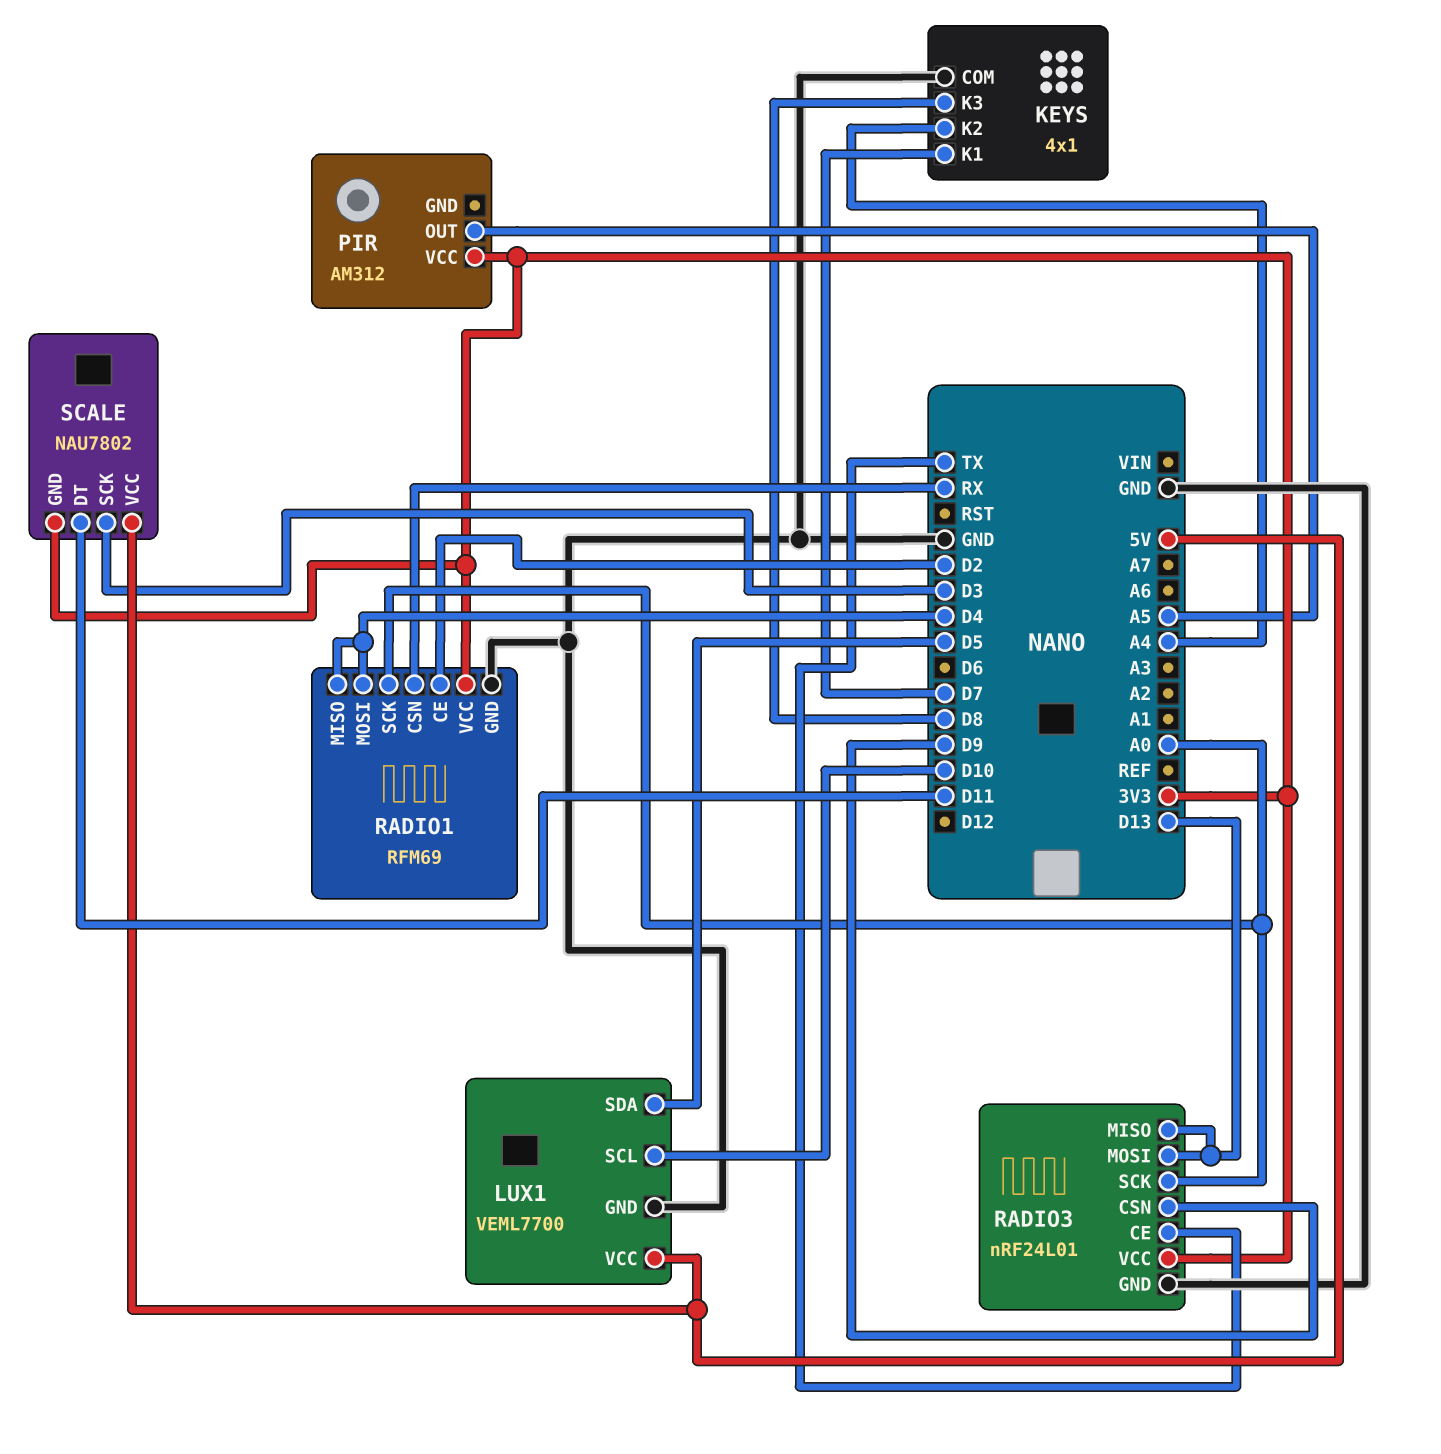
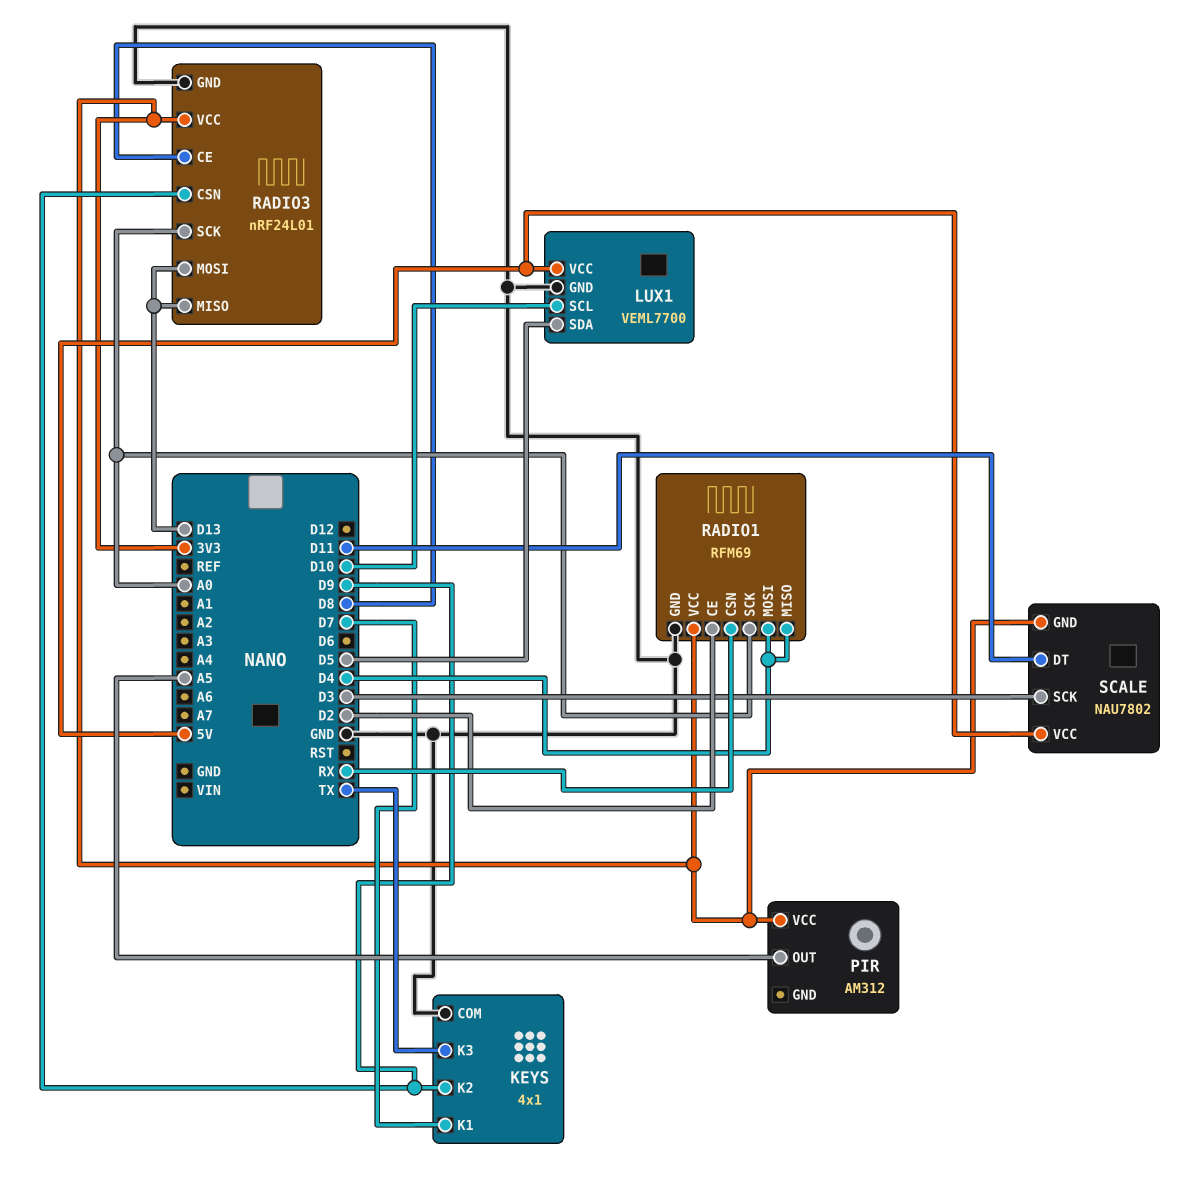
KEYS pin K2: A4 -> D9
KEYS pin K3: D8 -> TX
RADIO3 pin CE: TX -> D8

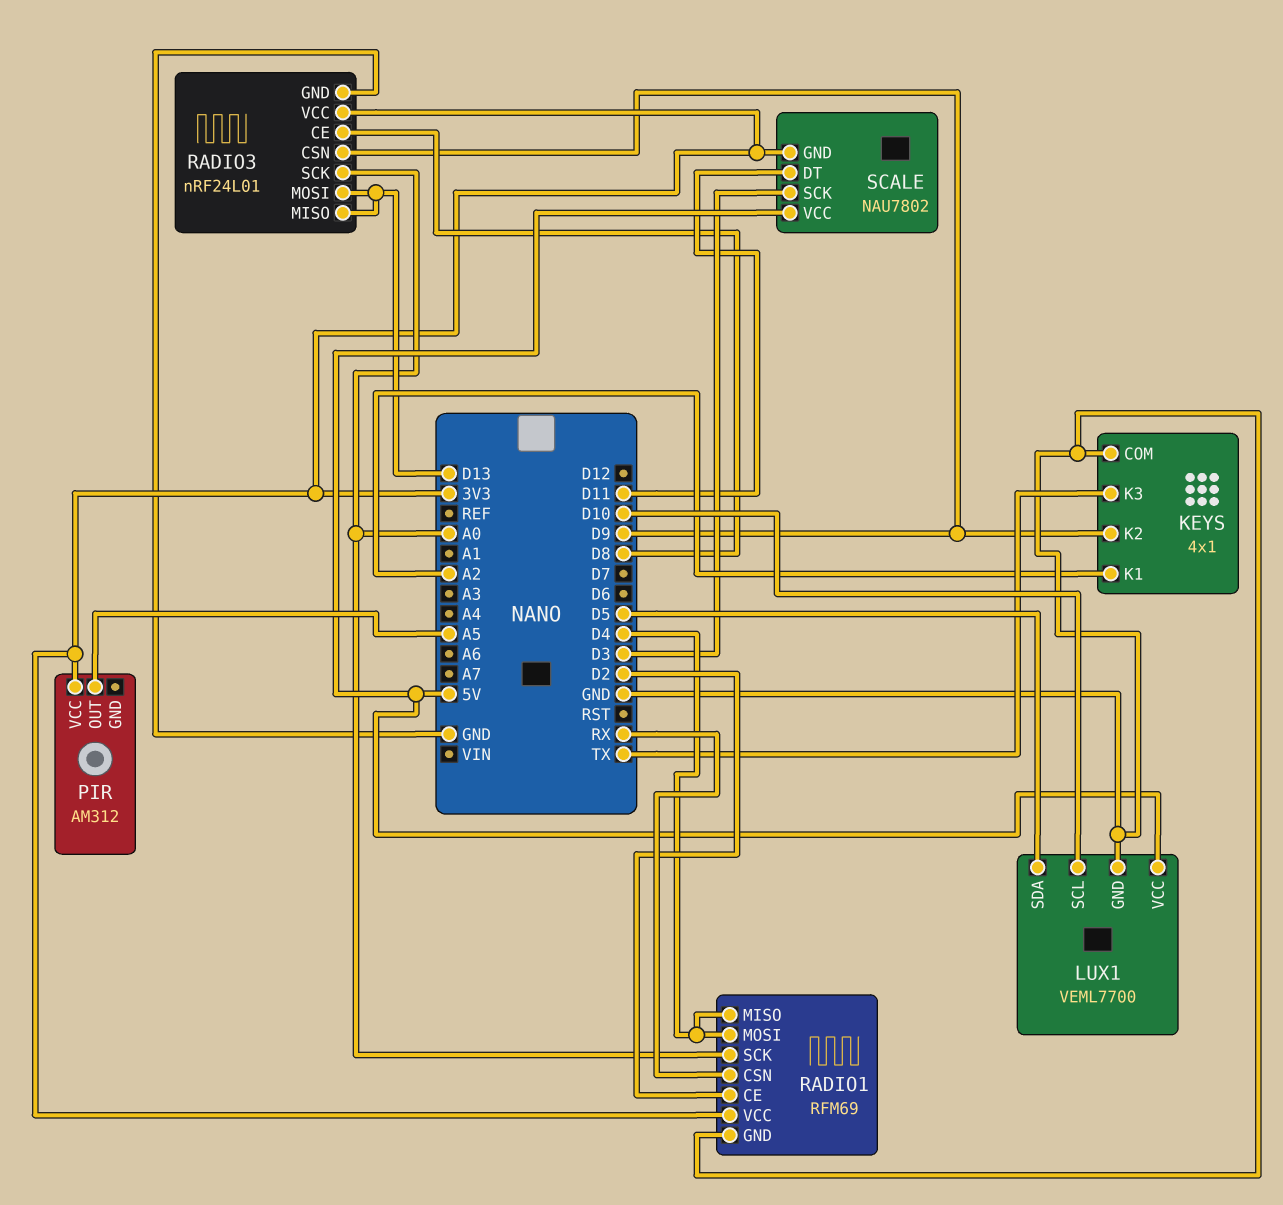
KEYS pin K1: D7 -> A2

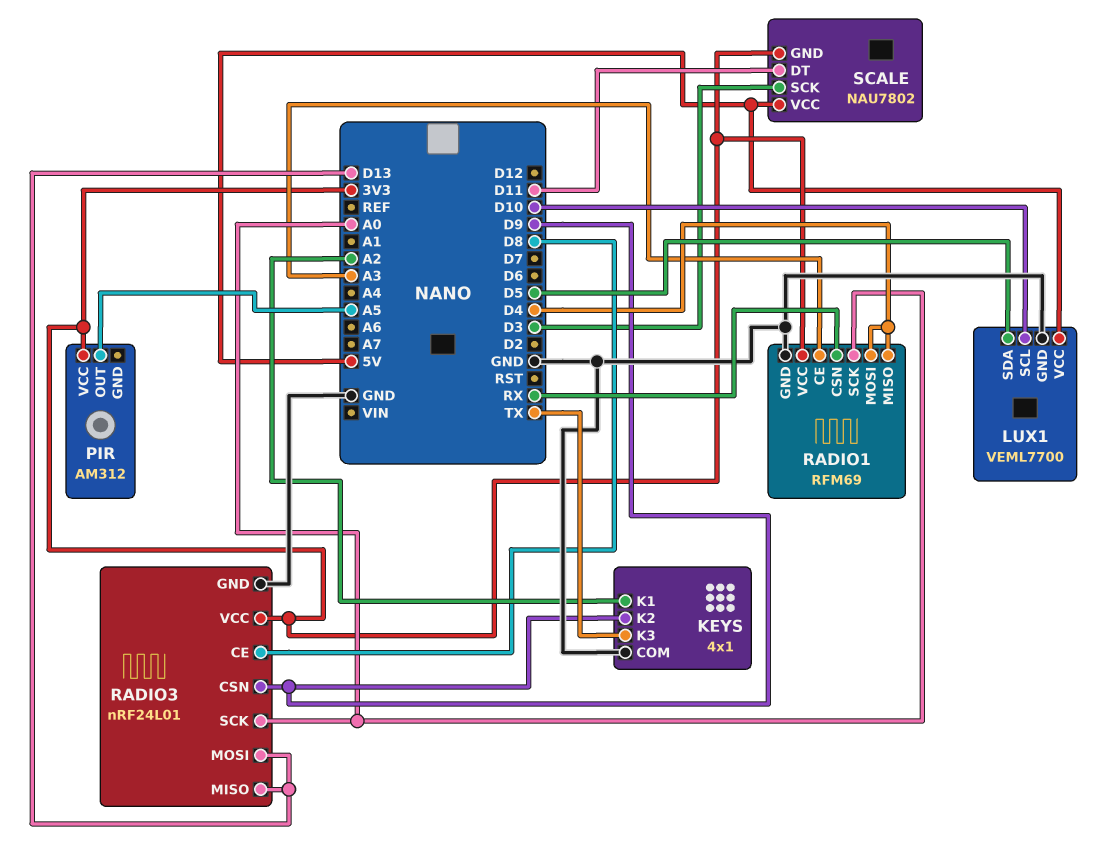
RADIO1 pin CE: D2 -> A3

